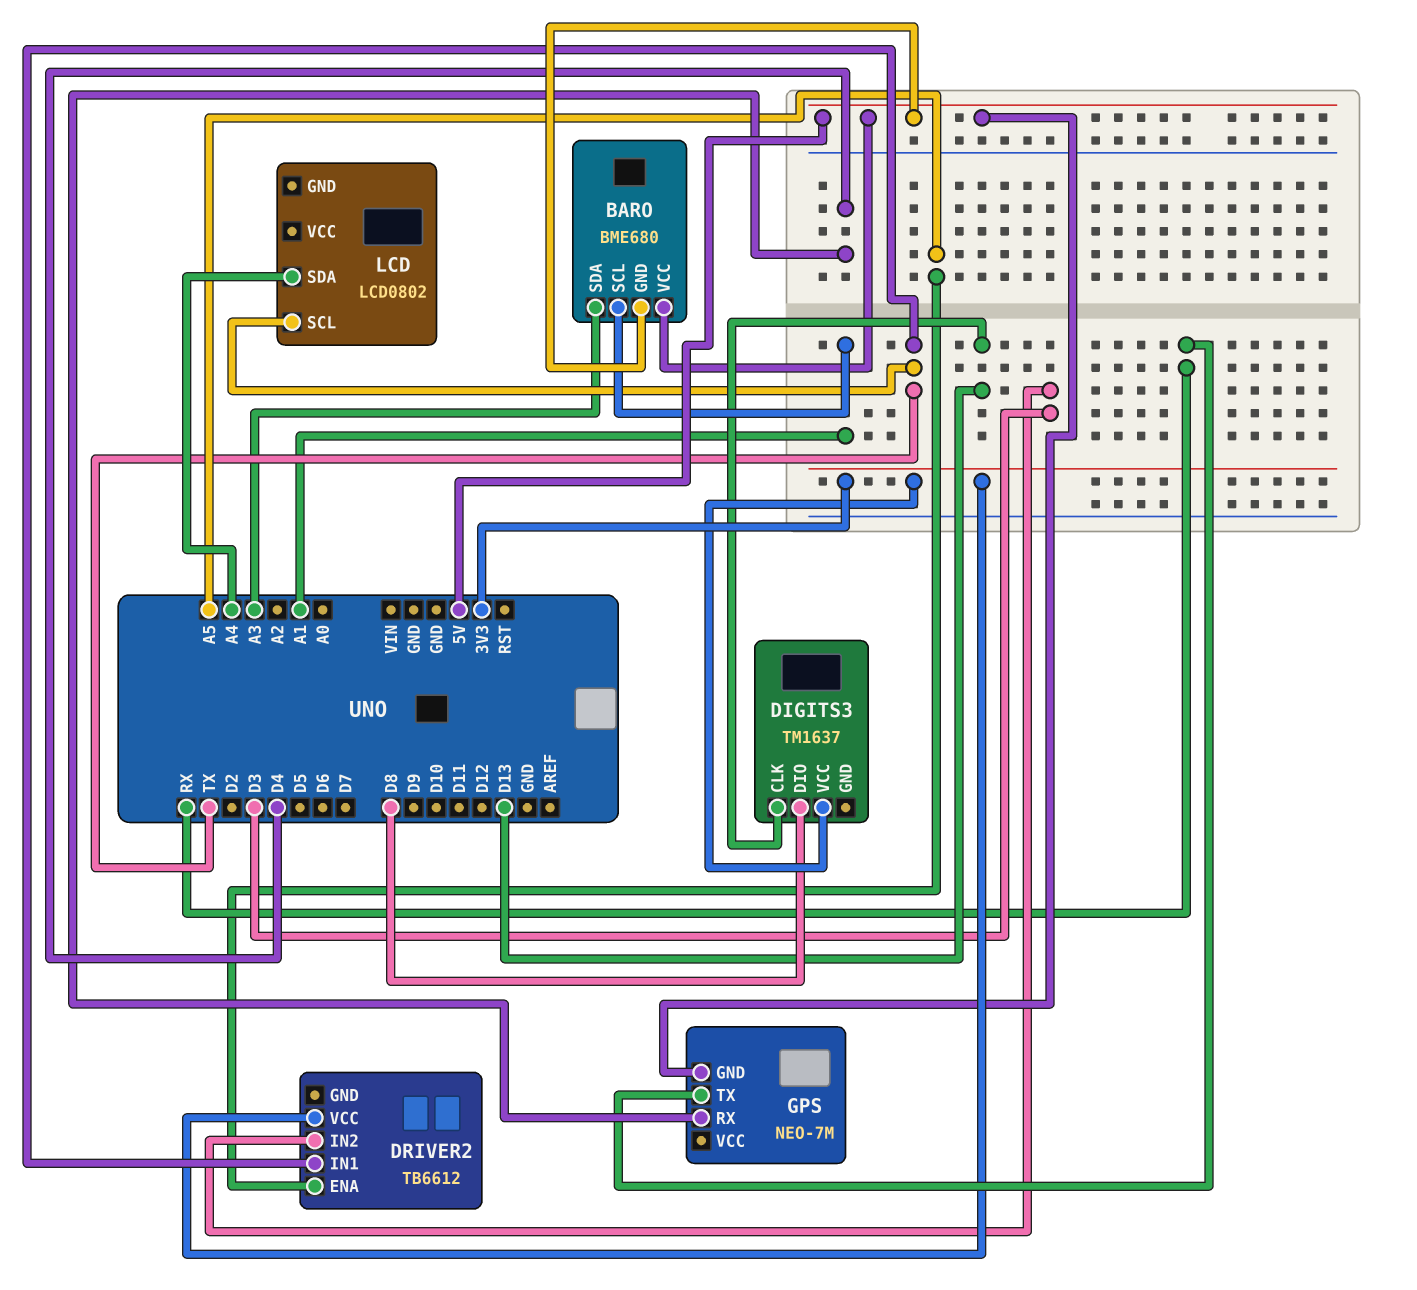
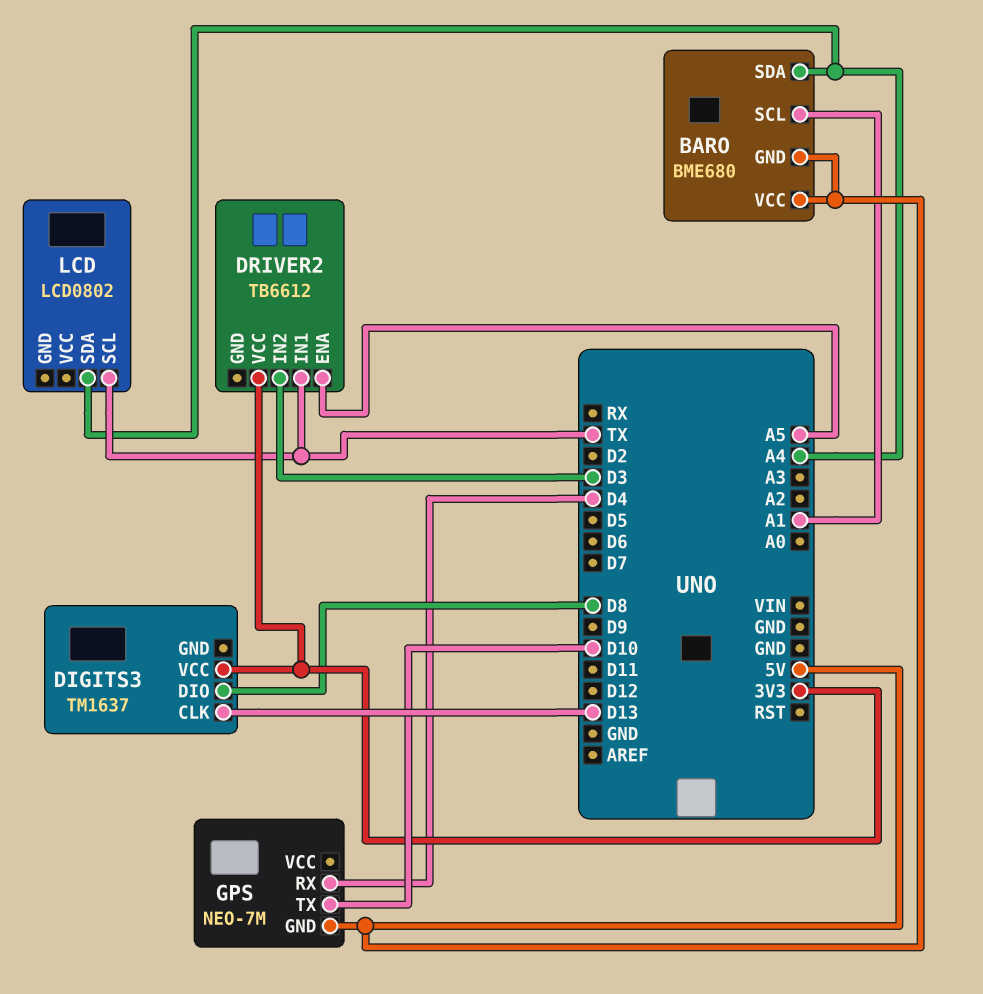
BARO pin SDA: A3 -> A4
GPS pin TX: RX -> D10

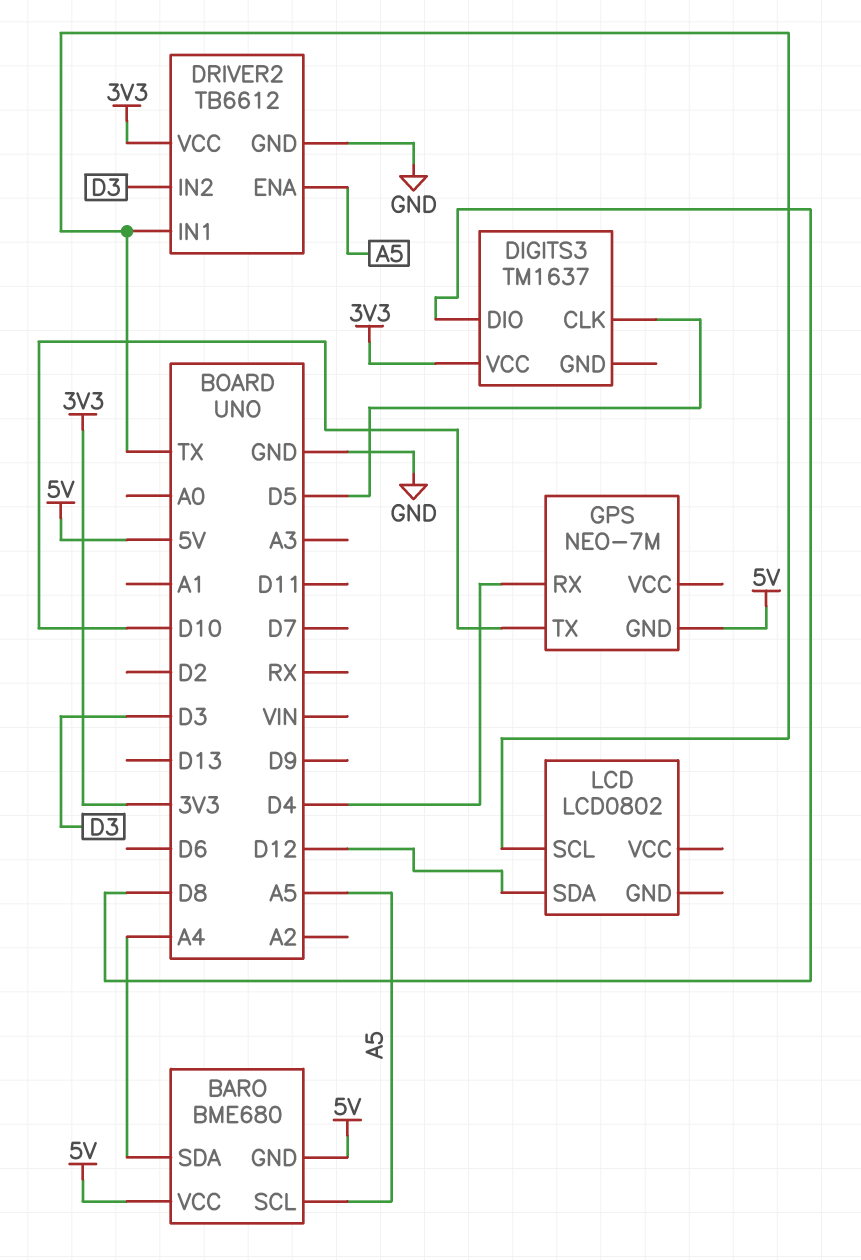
BARO pin SCL: A1 -> A5
DIGITS3 pin CLK: D13 -> D5
DRIVER2 pin GND: none -> GND
LCD pin SDA: A4 -> D12

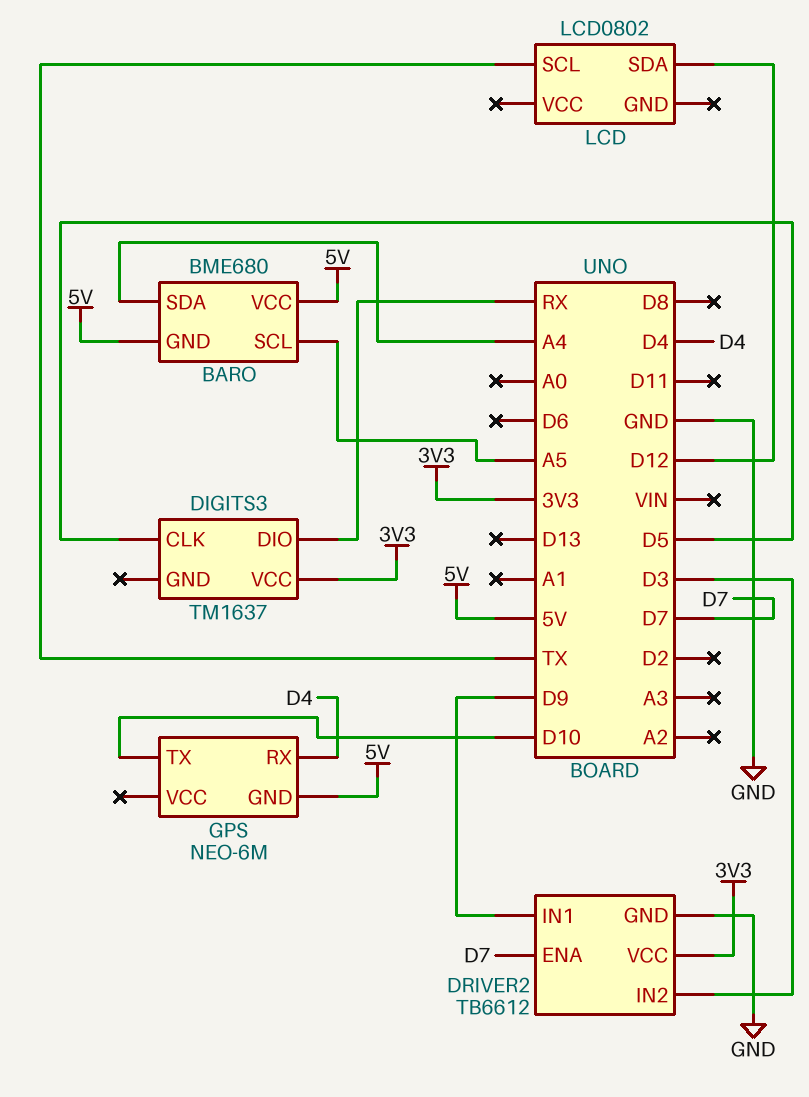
DIGITS3 pin DIO: D8 -> RX
DRIVER2 pin ENA: A5 -> D7
DRIVER2 pin IN1: TX -> D9
GPS: NEO-7M -> NEO-6M

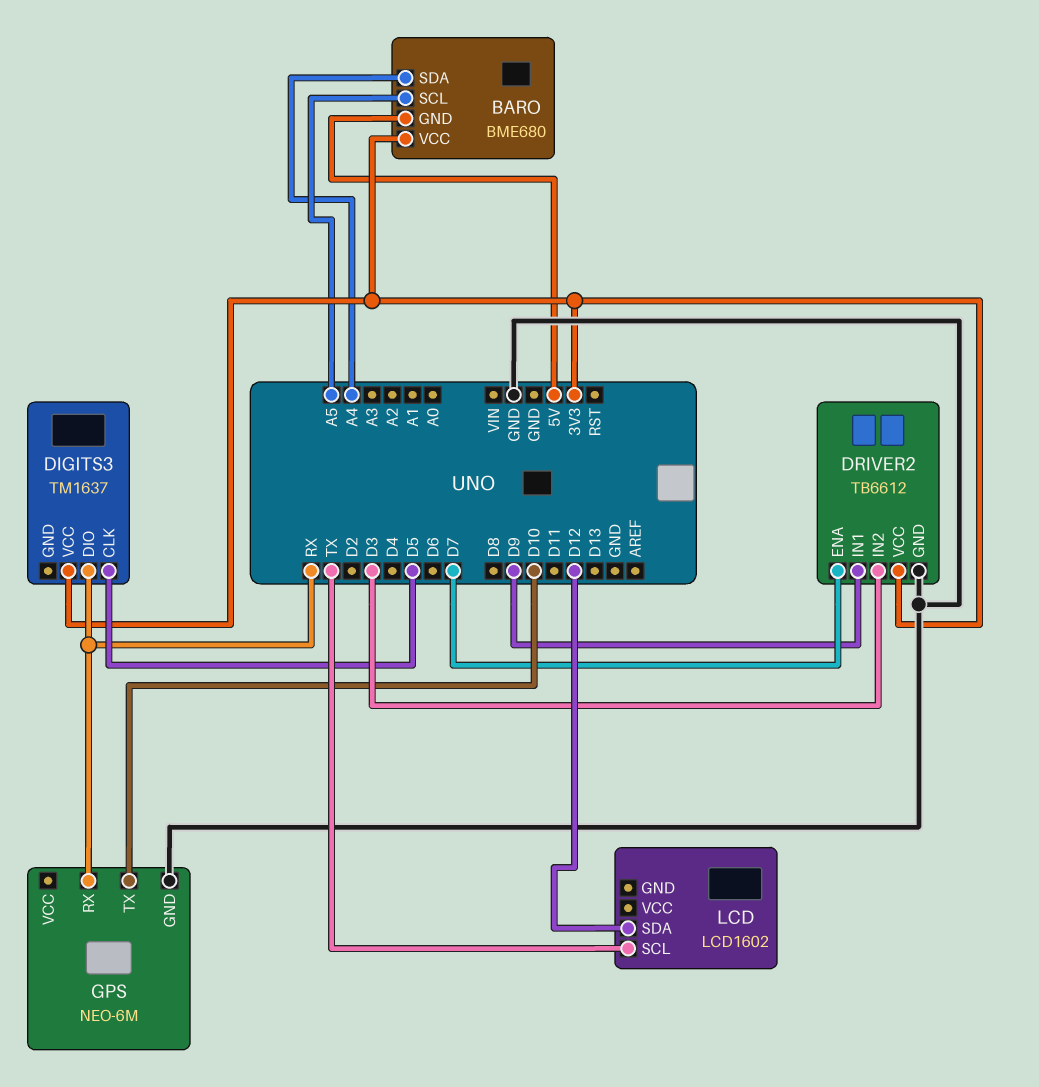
BARO pin VCC: 5V -> 3V3
GPS pin GND: 5V -> GND
GPS pin RX: D4 -> RX
LCD: LCD0802 -> LCD1602

